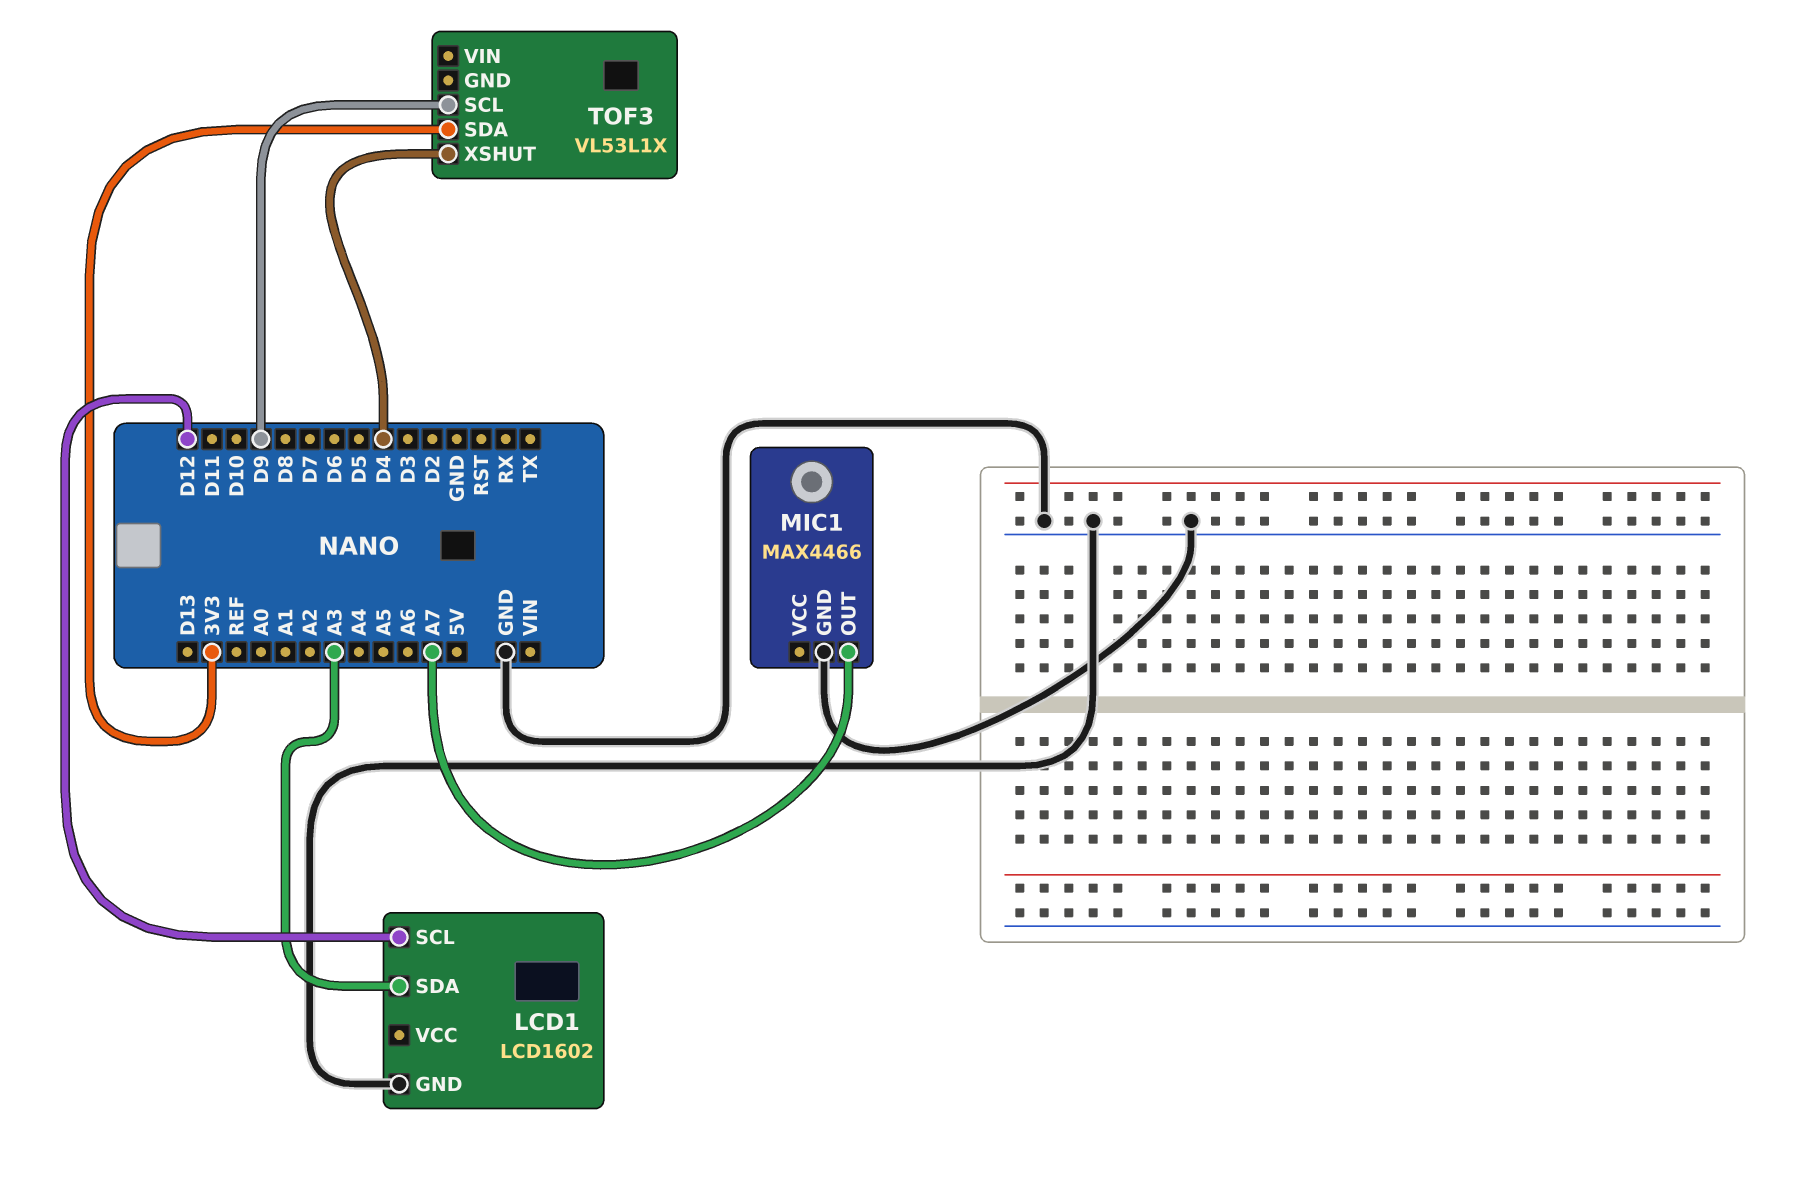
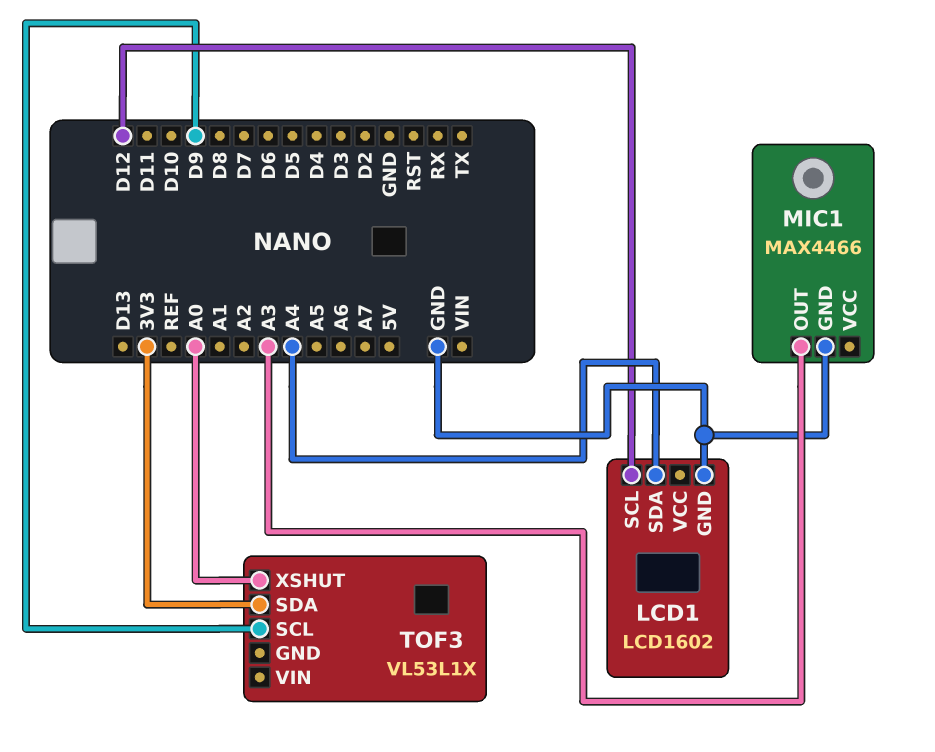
LCD1 pin SDA: A3 -> A4
MIC1 pin OUT: A7 -> A3
TOF3 pin XSHUT: D4 -> A0

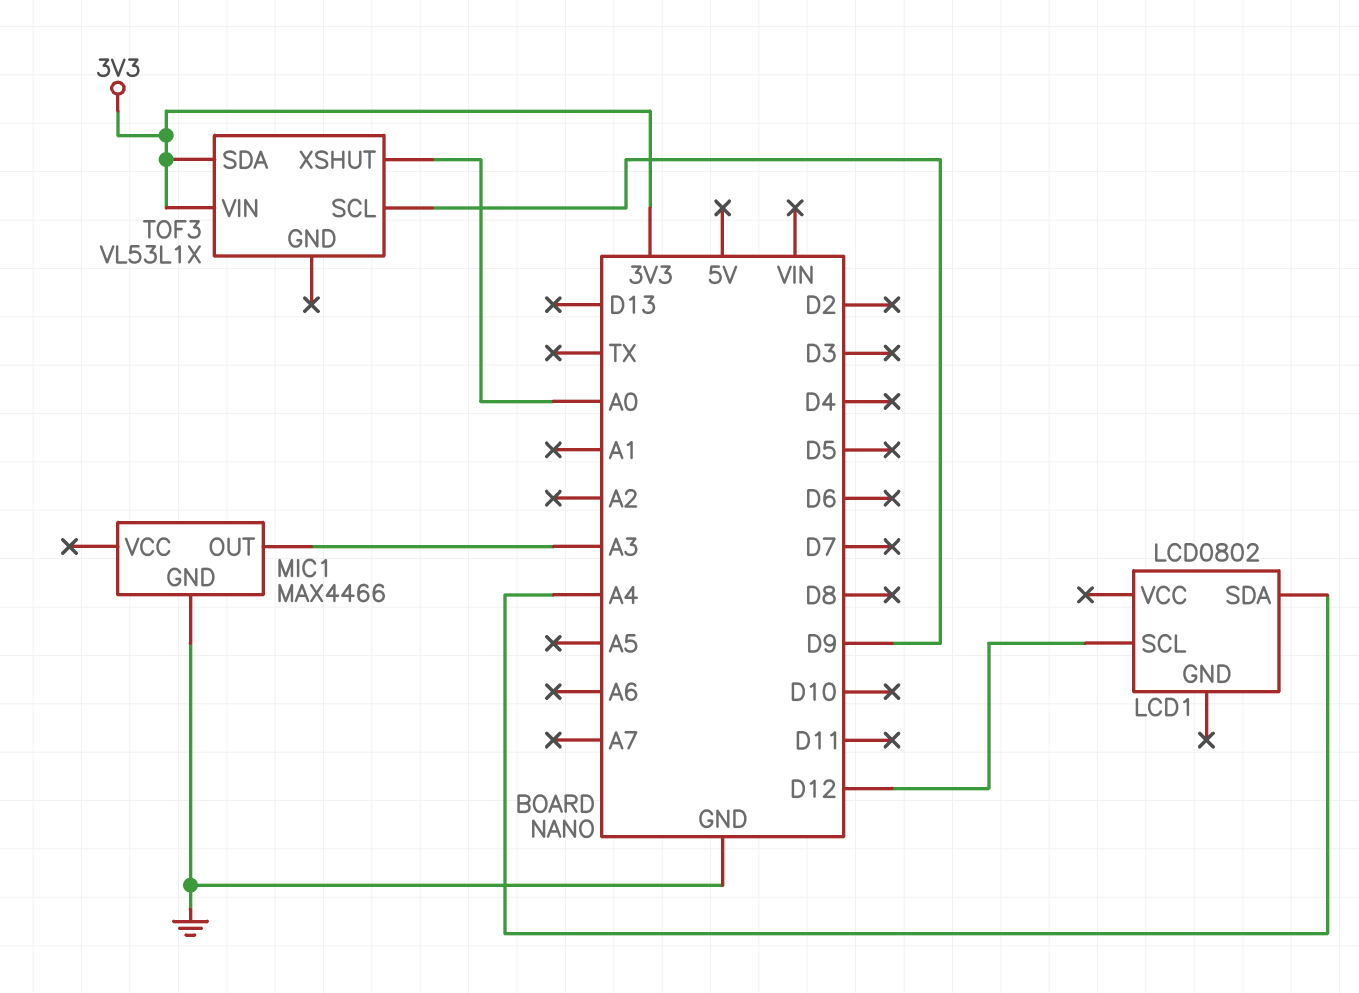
LCD1: LCD1602 -> LCD0802
LCD1 pin GND: GND -> none
TOF3 pin VIN: none -> 3V3

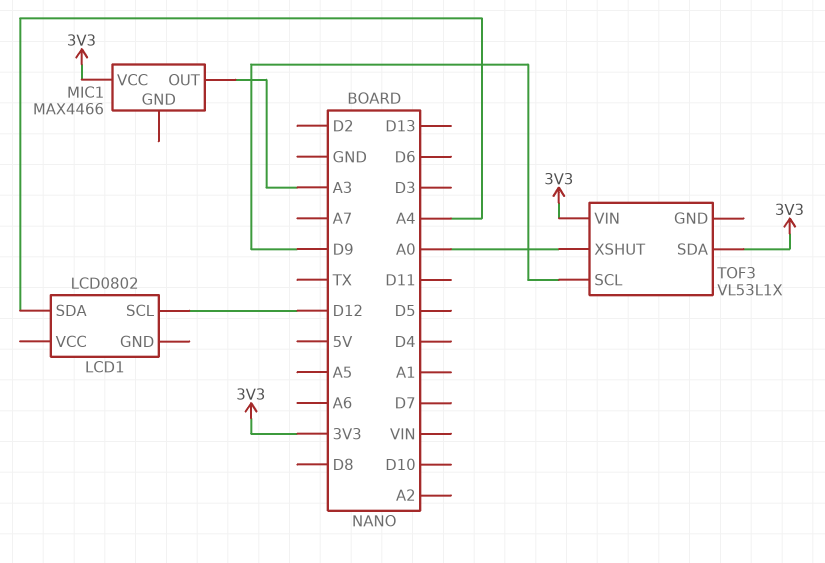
MIC1 pin GND: GND -> none
MIC1 pin VCC: none -> 3V3

